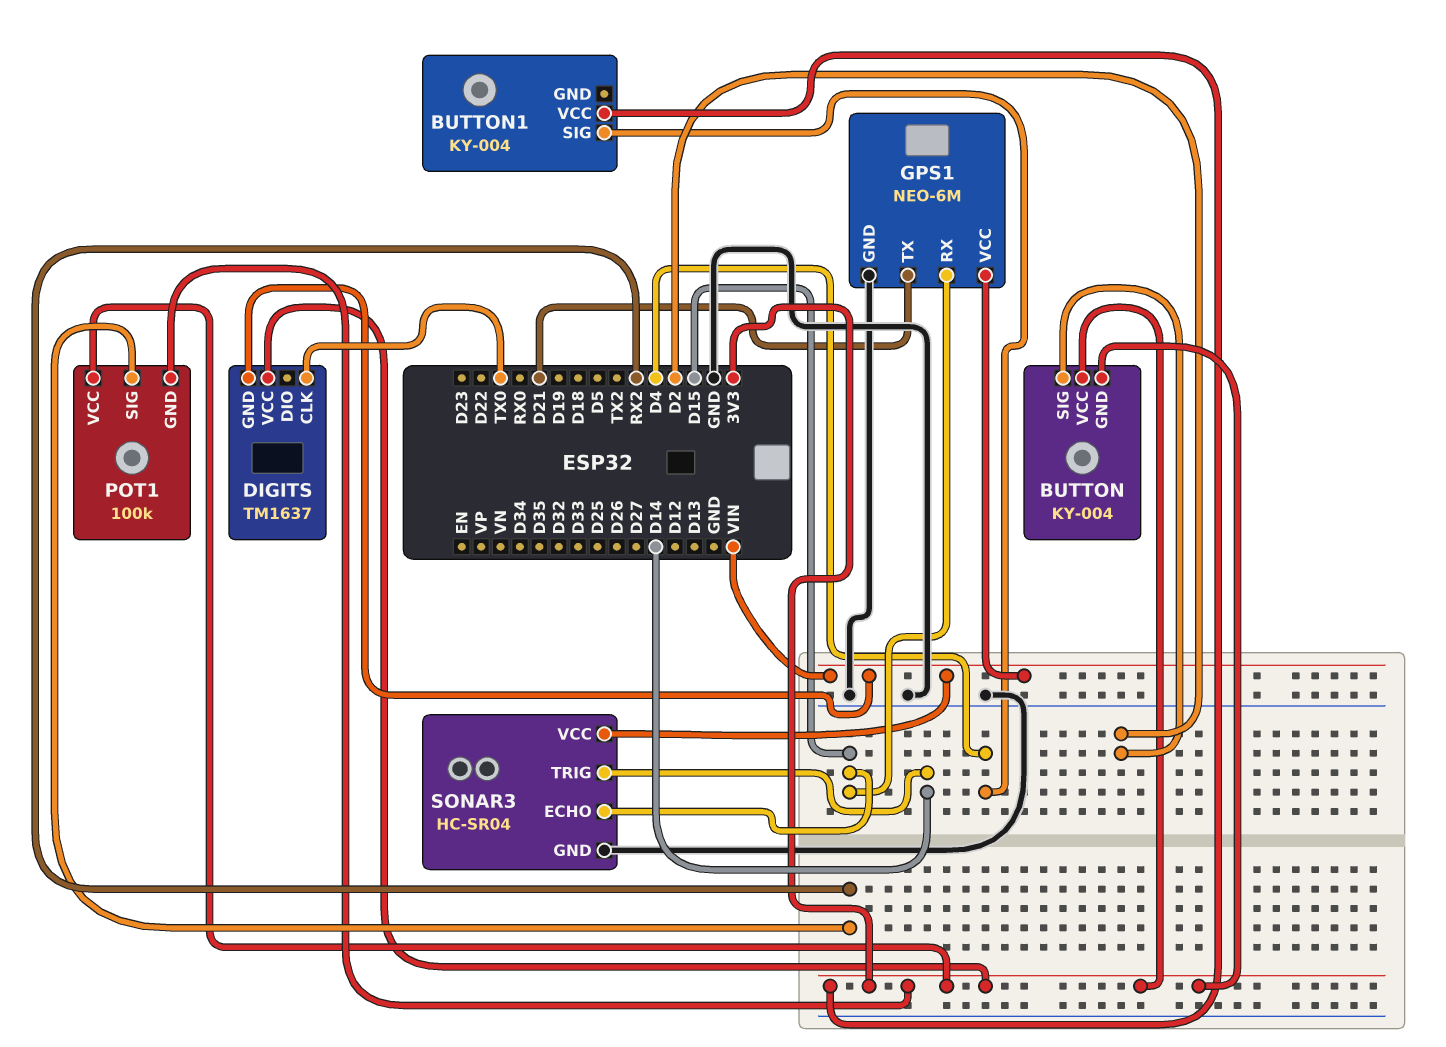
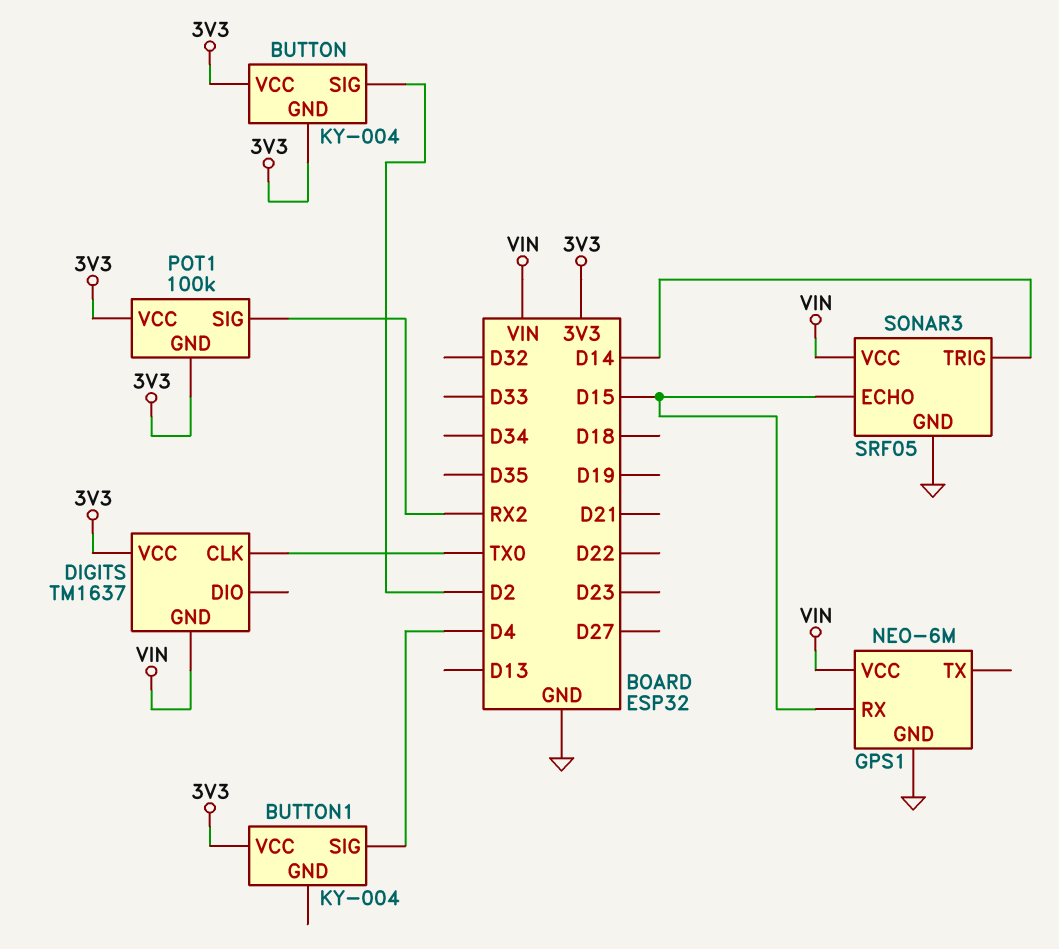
GPS1 pin TX: D21 -> none
SONAR3: HC-SR04 -> SRF05

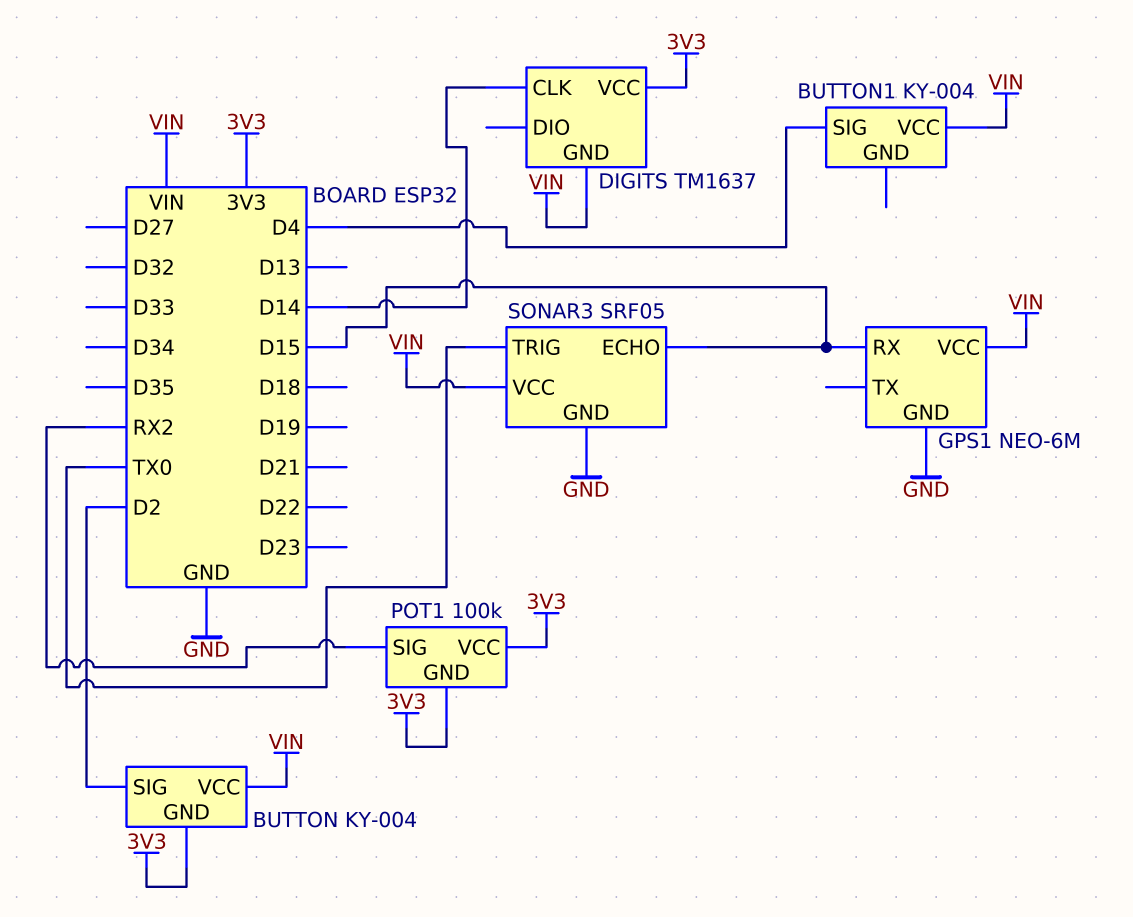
BUTTON pin VCC: 3V3 -> VIN
BUTTON1 pin VCC: 3V3 -> VIN
DIGITS pin CLK: TX0 -> D14
SONAR3 pin TRIG: D14 -> TX0

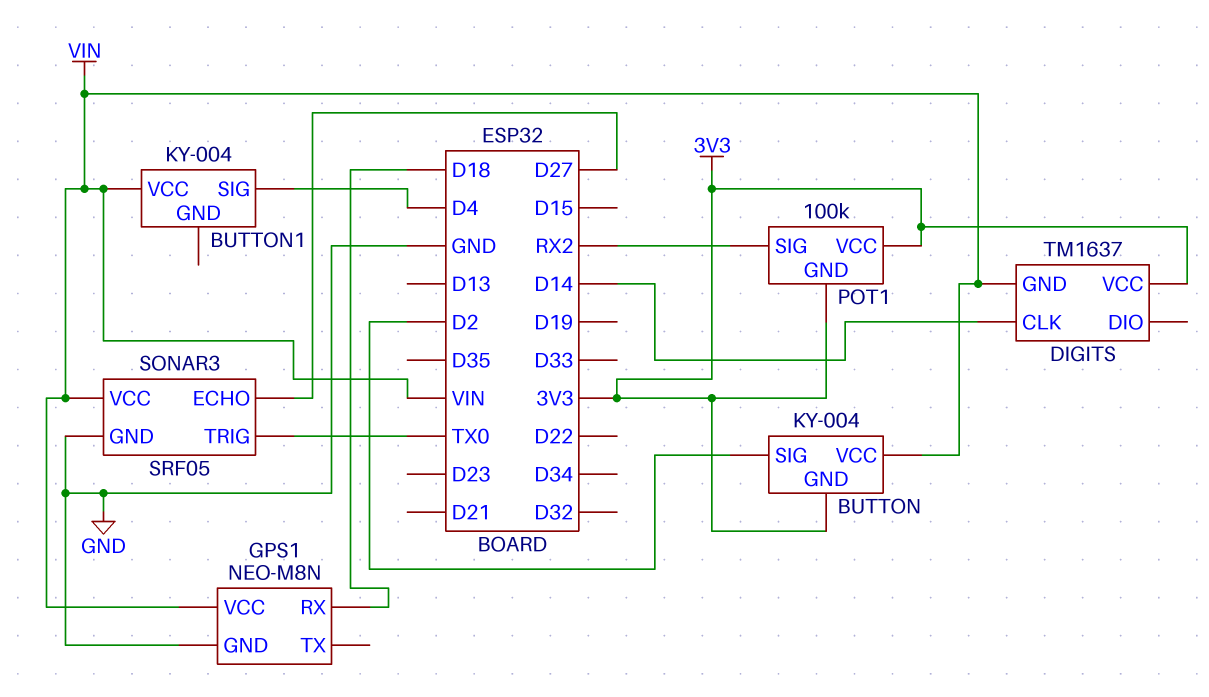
GPS1: NEO-6M -> NEO-M8N
GPS1 pin RX: D15 -> D18
SONAR3 pin ECHO: D15 -> D27

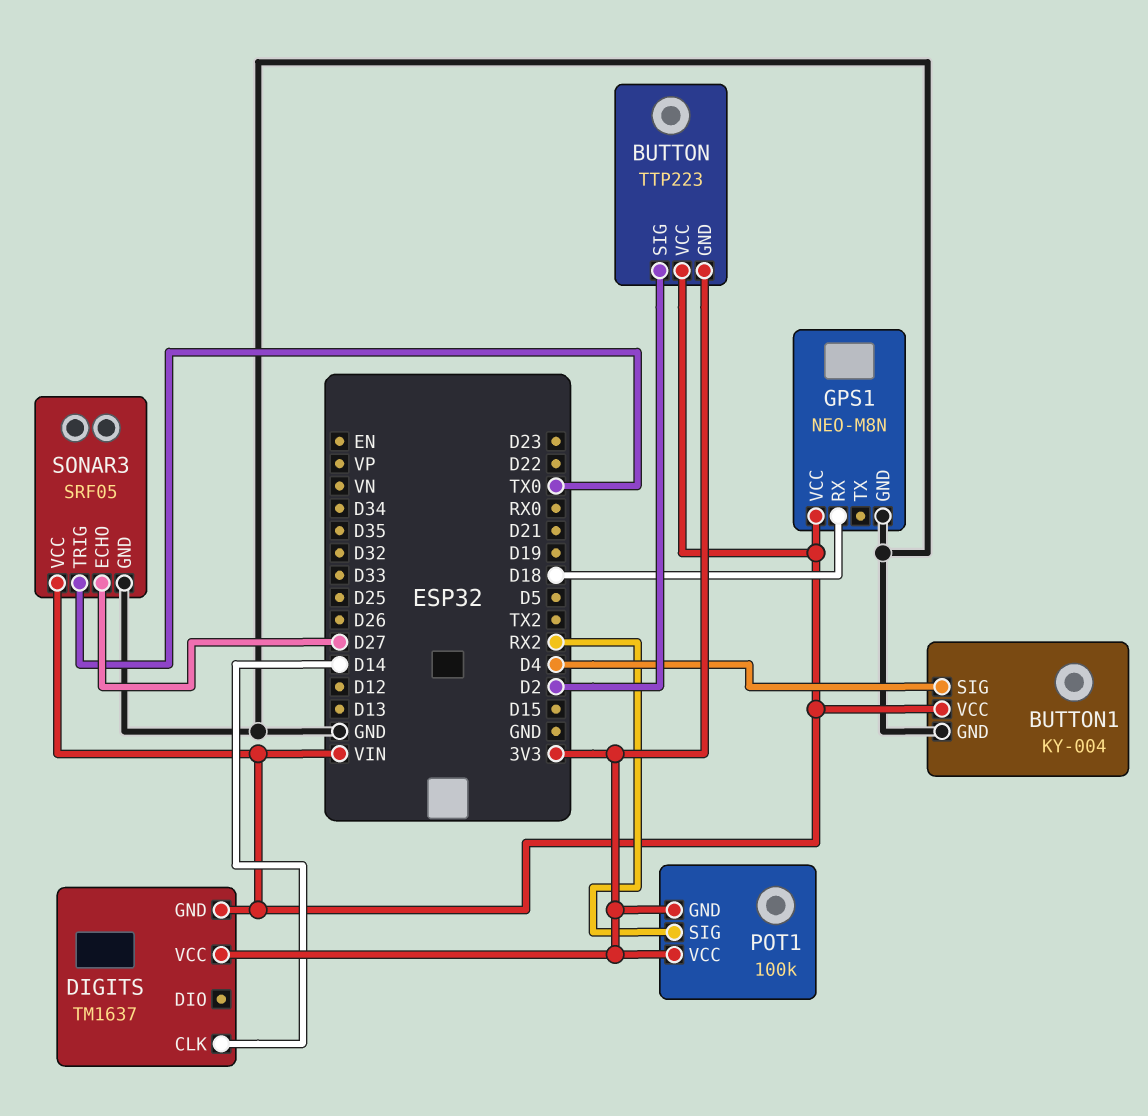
BUTTON: KY-004 -> TTP223
BUTTON1 pin GND: none -> GND

